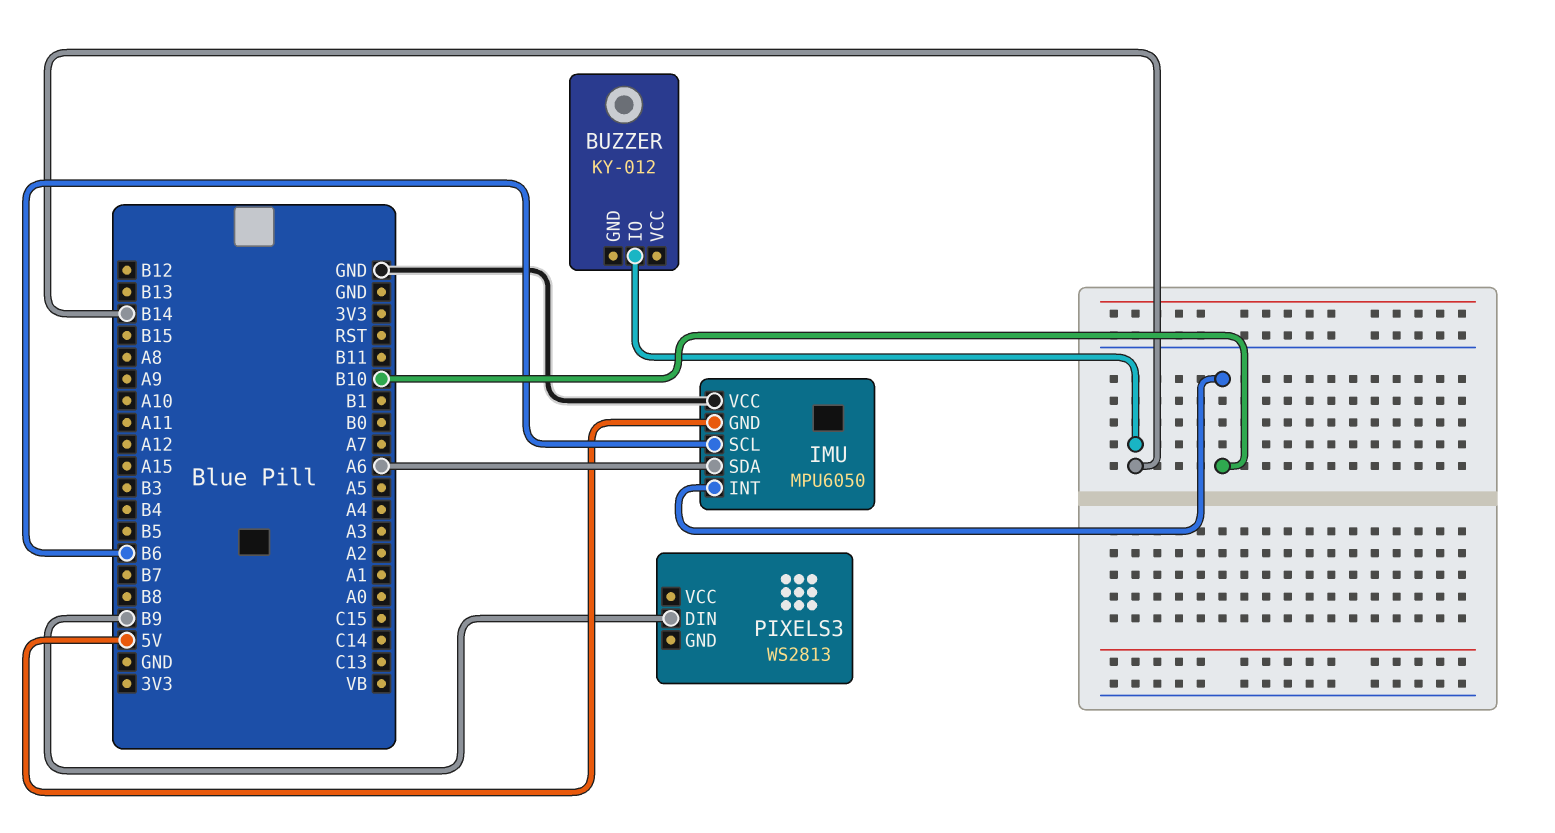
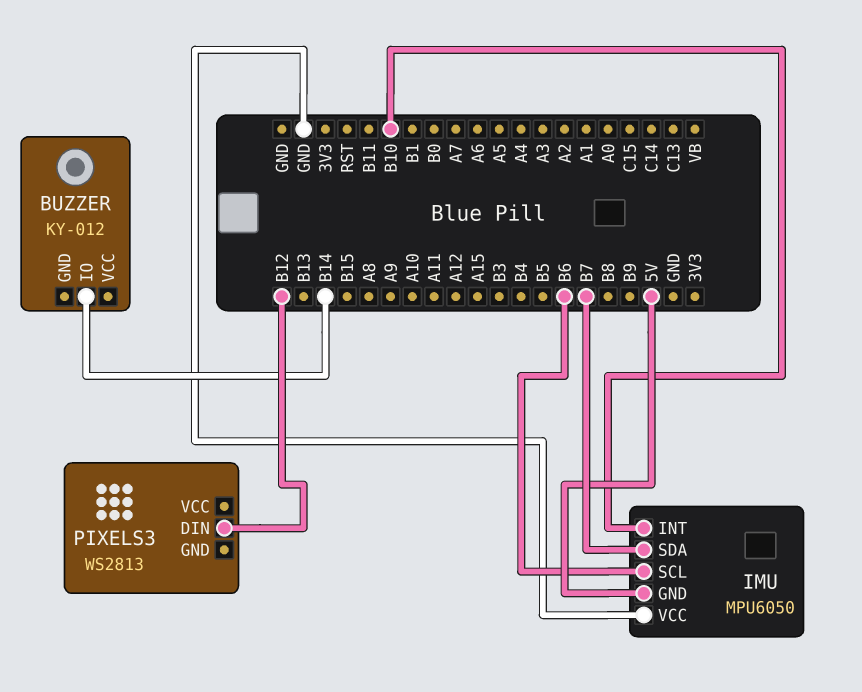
IMU pin SDA: A6 -> B7
PIXELS3 pin DIN: B9 -> B12

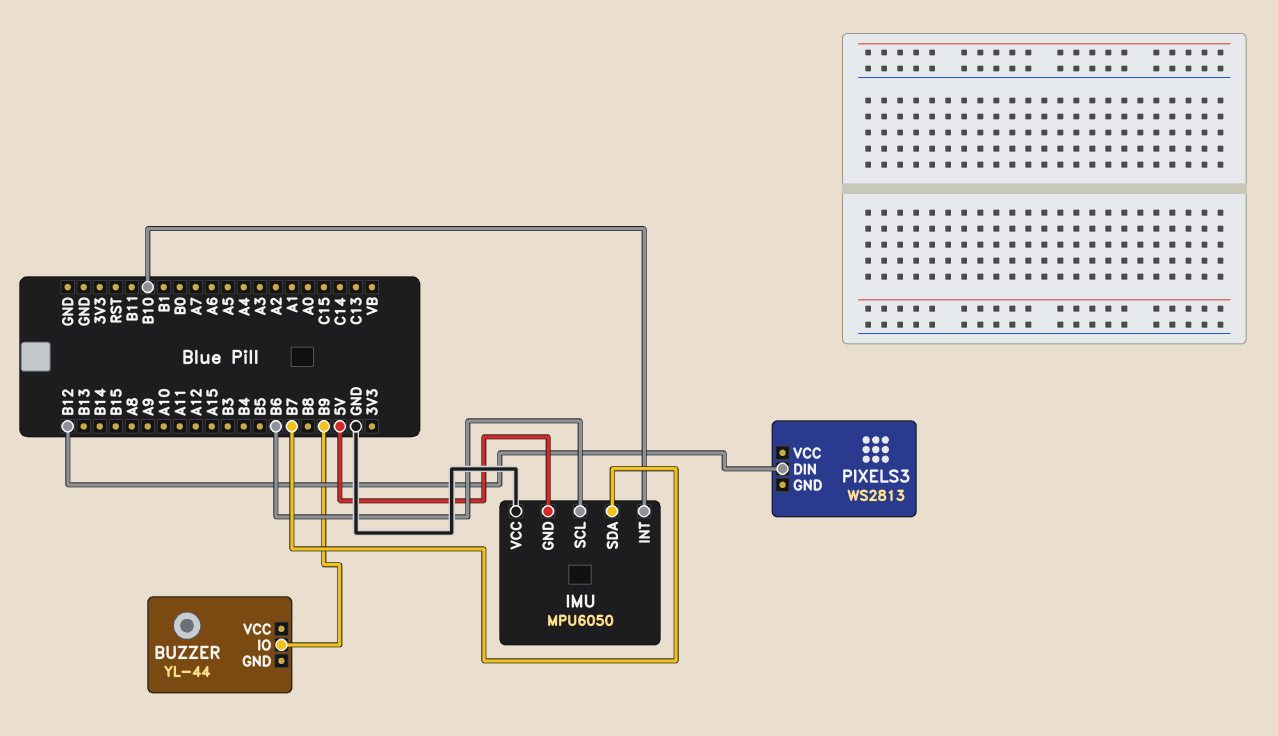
BUZZER: KY-012 -> YL-44
BUZZER pin IO: B14 -> B9

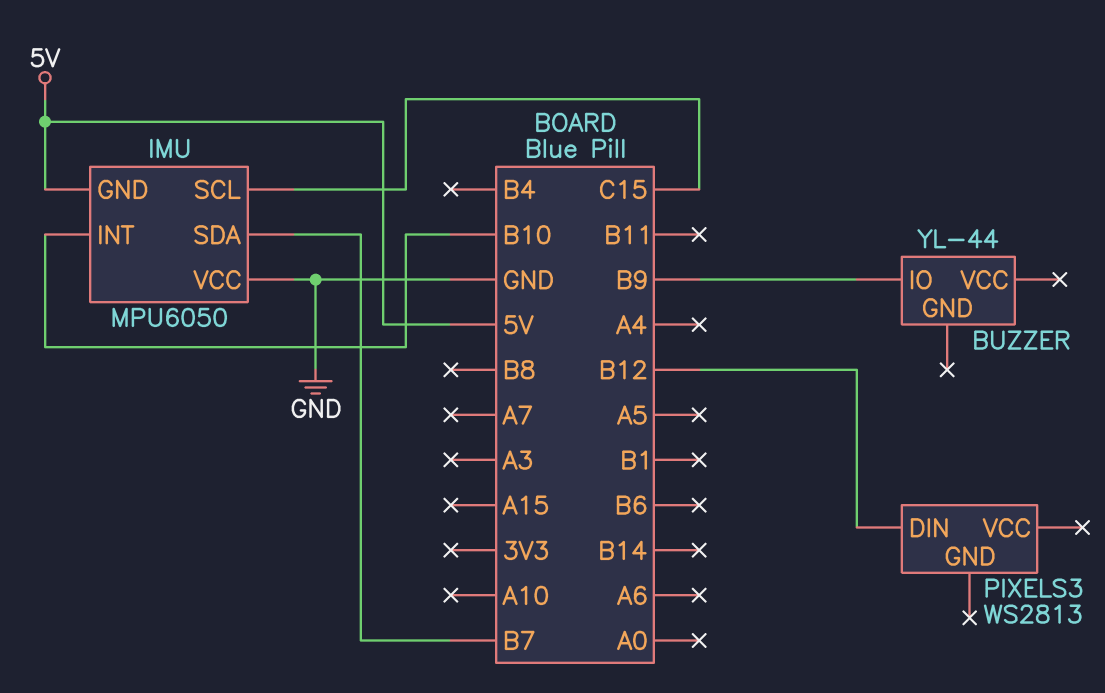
IMU pin SCL: B6 -> C15

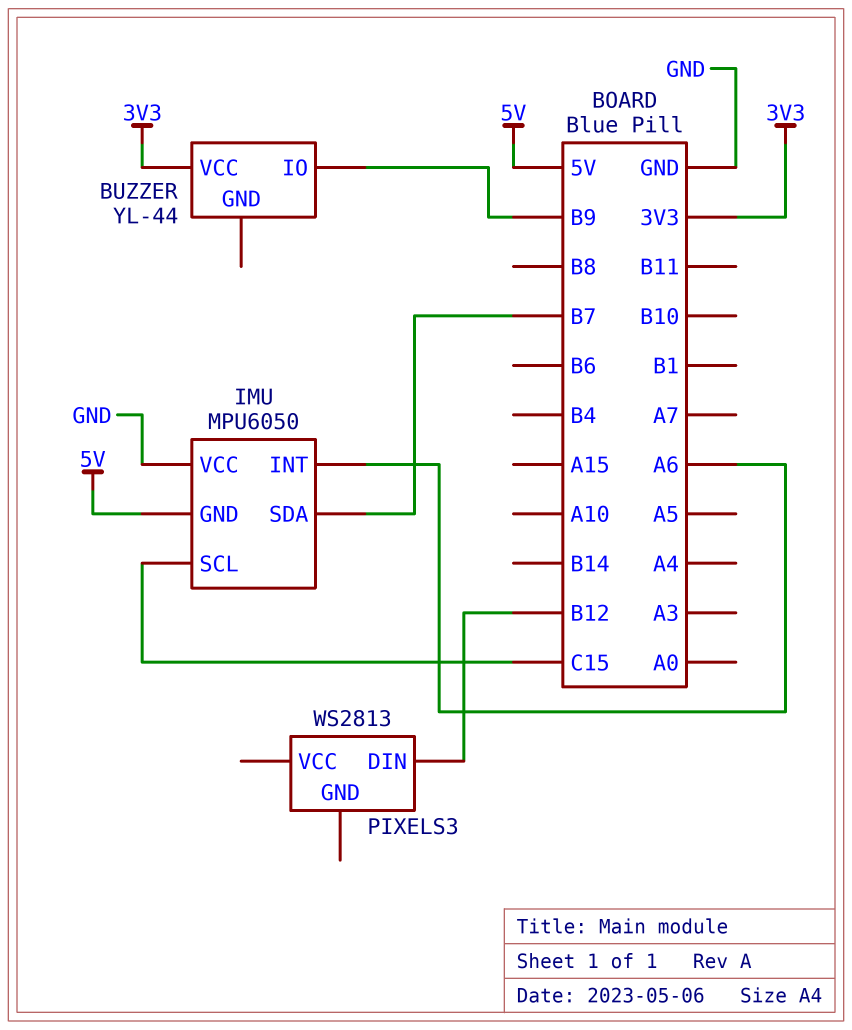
BUZZER pin VCC: none -> 3V3
IMU pin INT: B10 -> A6

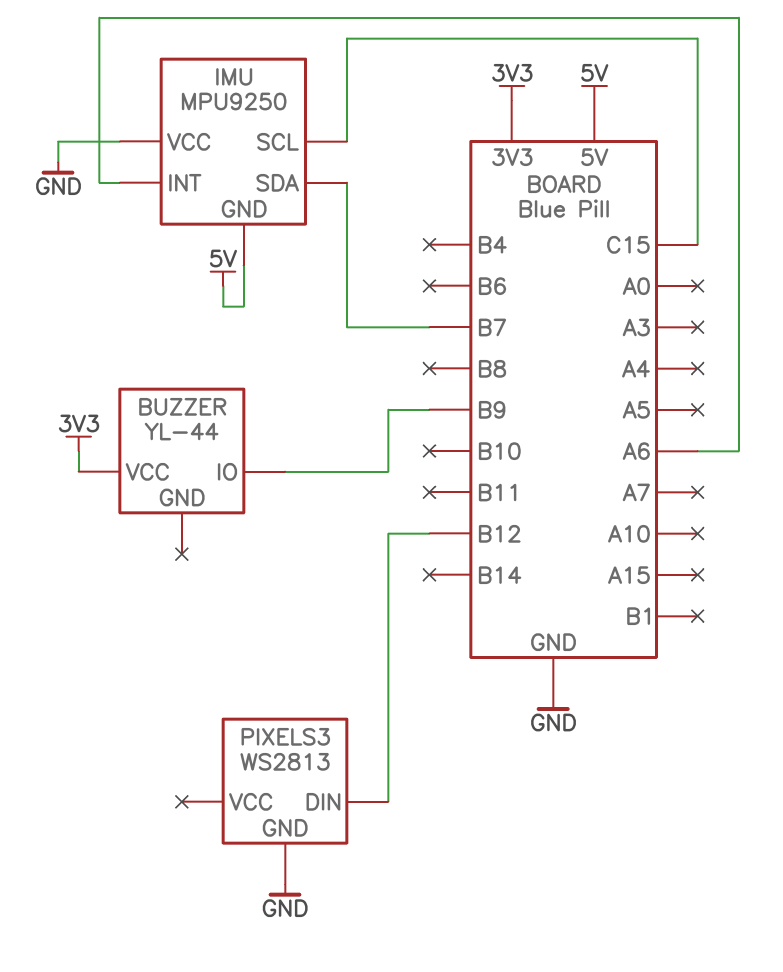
IMU: MPU6050 -> MPU9250
PIXELS3 pin GND: none -> GND

